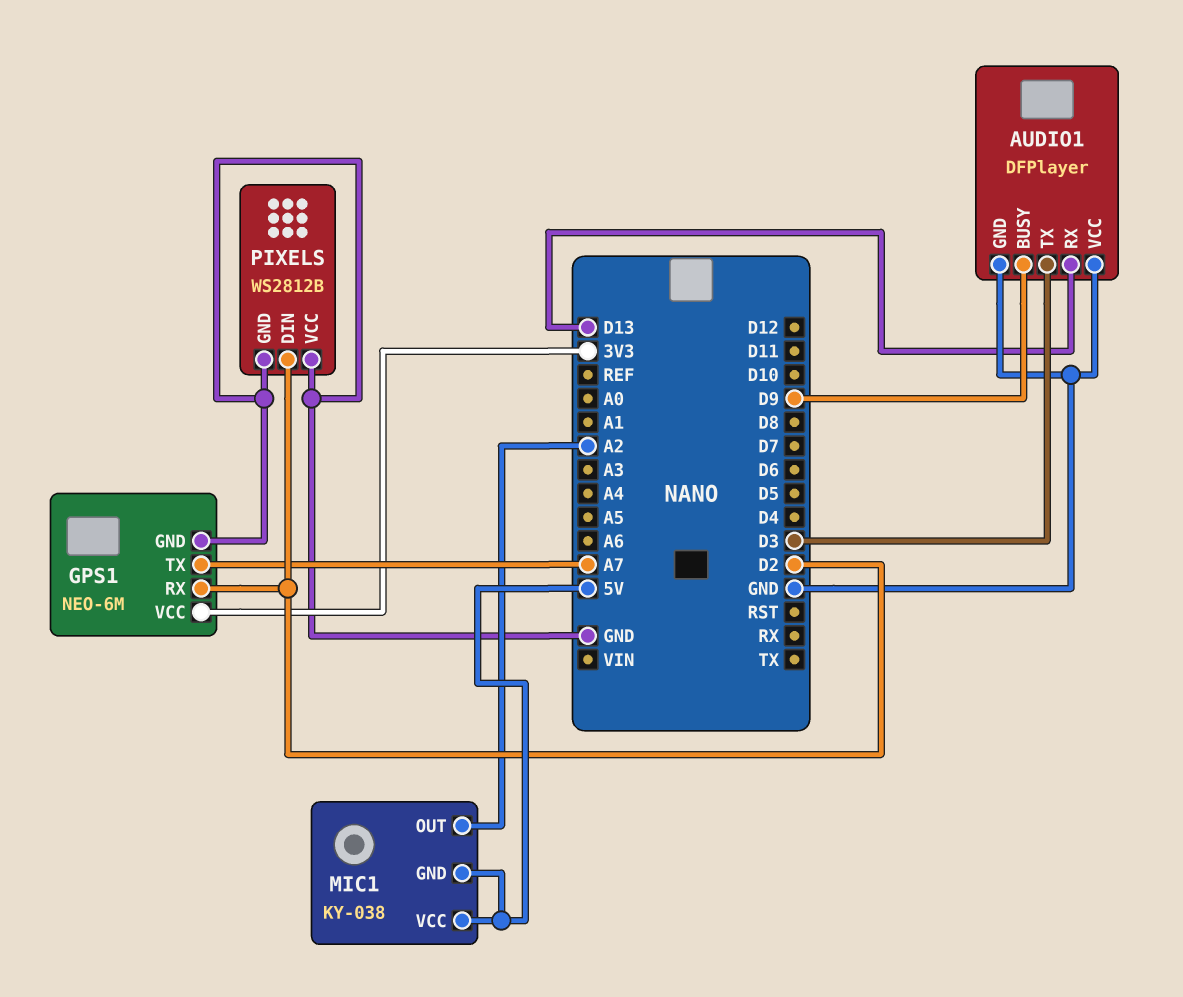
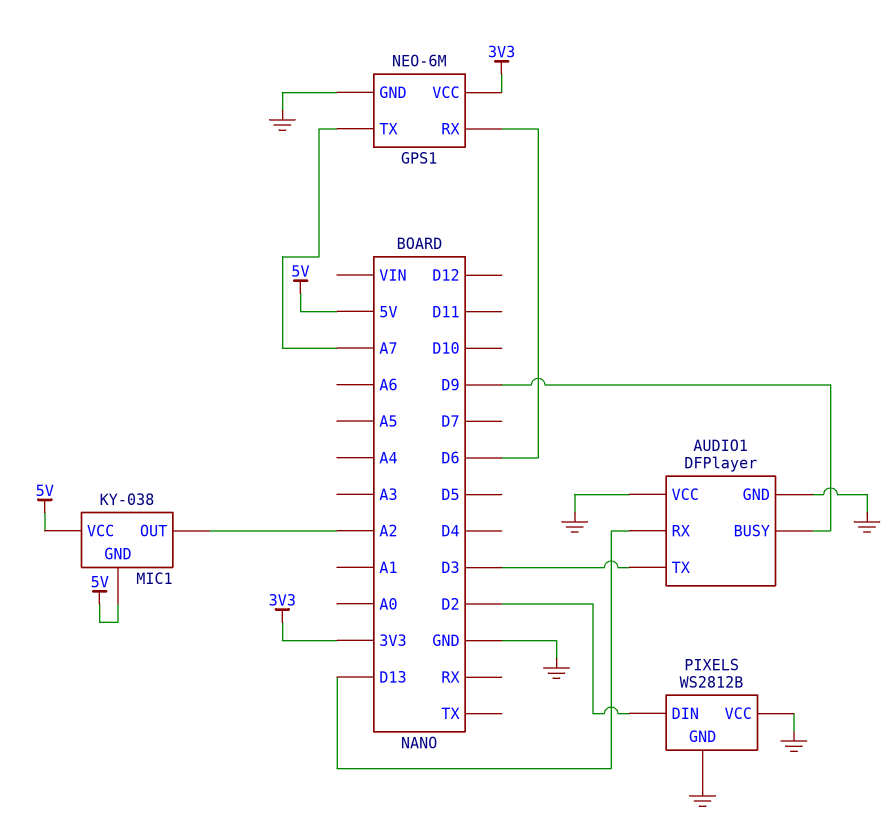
GPS1 pin RX: D2 -> D6

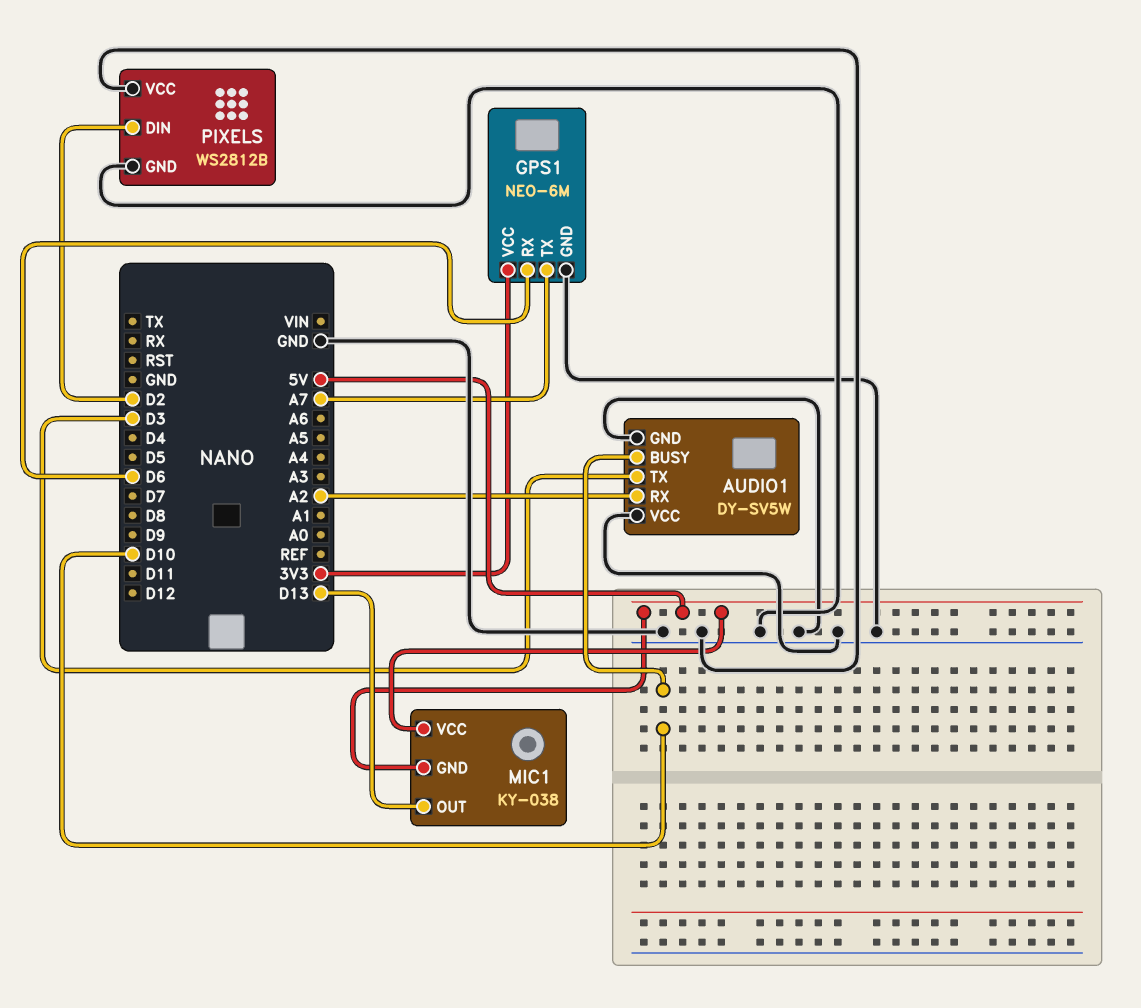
AUDIO1: DFPlayer -> DY-SV5W
AUDIO1 pin BUSY: D9 -> D10
AUDIO1 pin RX: D13 -> A2
MIC1 pin OUT: A2 -> D13

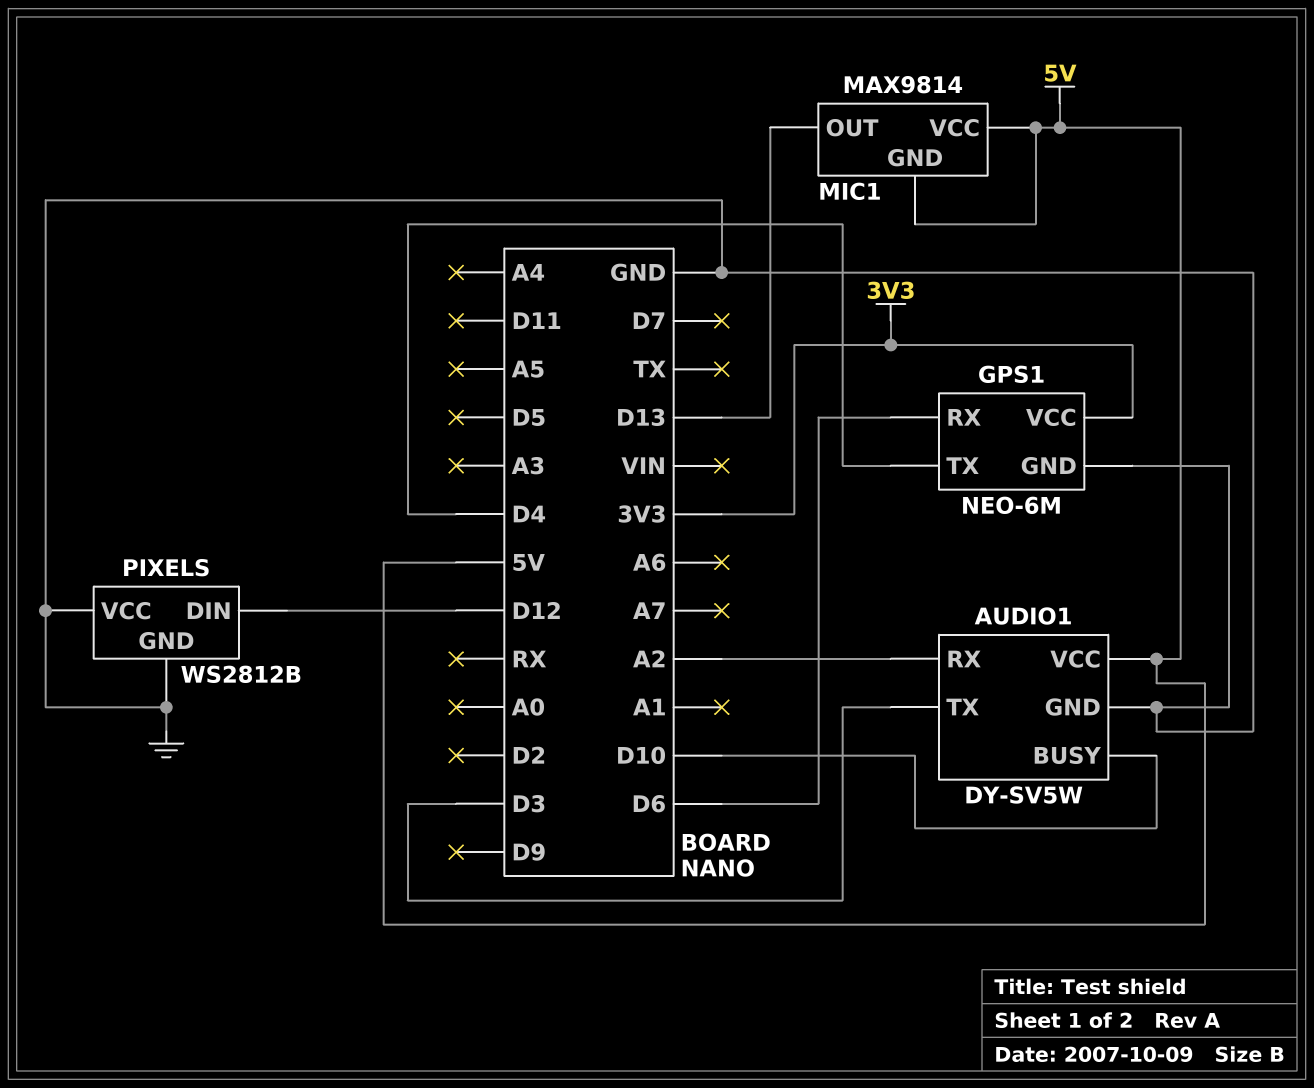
AUDIO1 pin VCC: GND -> 5V
GPS1 pin TX: A7 -> D4
MIC1: KY-038 -> MAX9814
PIXELS pin DIN: D2 -> D12

